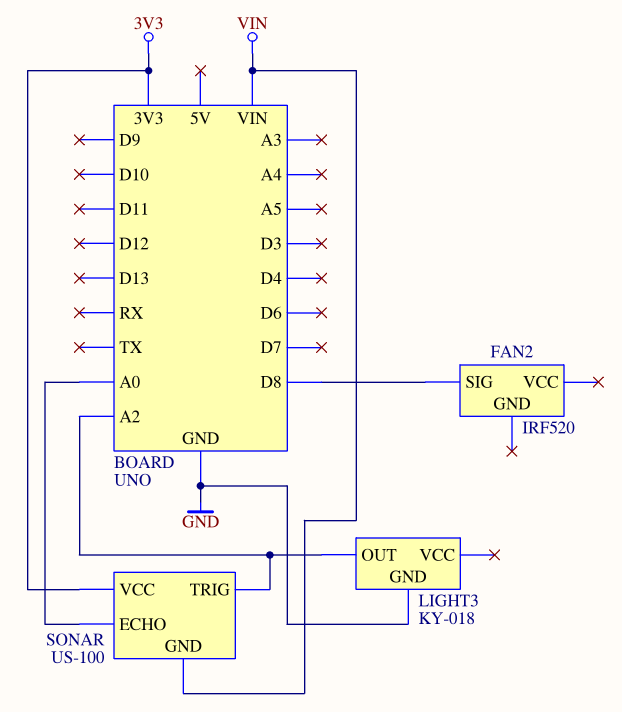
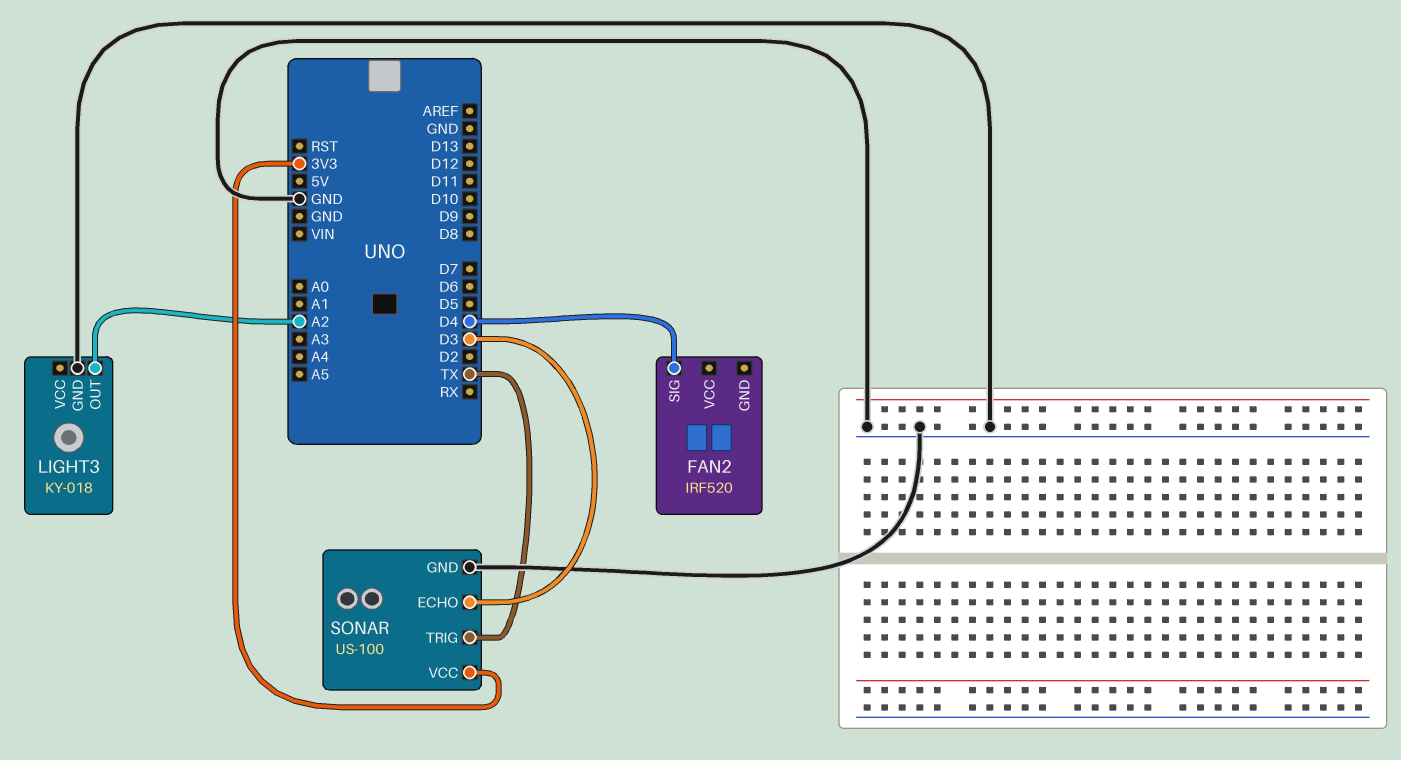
FAN2 pin SIG: D8 -> D4
SONAR pin ECHO: A0 -> D3
SONAR pin GND: VIN -> GND
SONAR pin TRIG: A2 -> TX

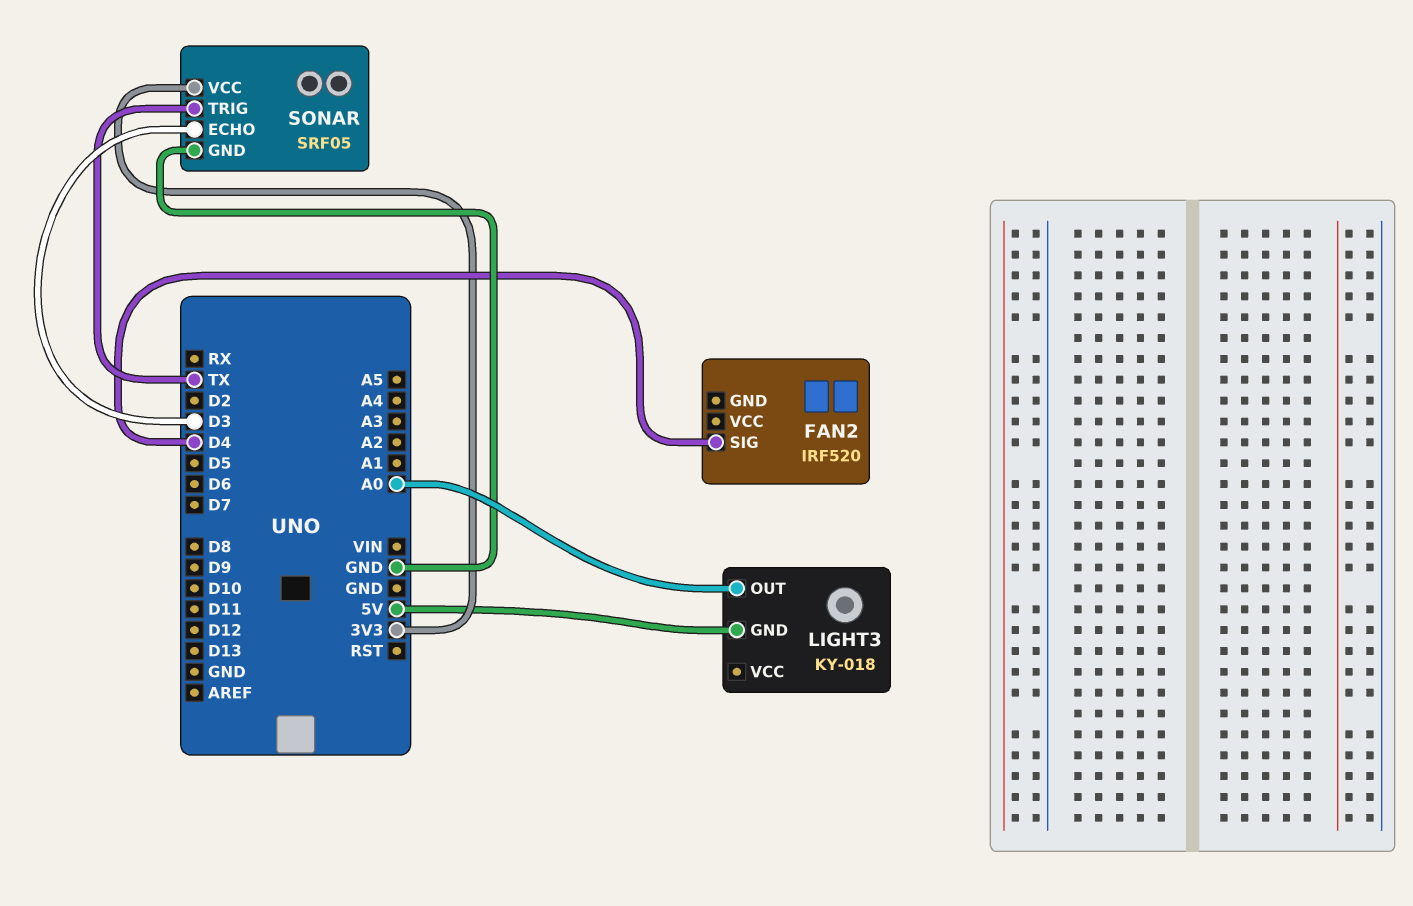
LIGHT3 pin GND: GND -> 5V
LIGHT3 pin OUT: A2 -> A0
SONAR: US-100 -> SRF05

